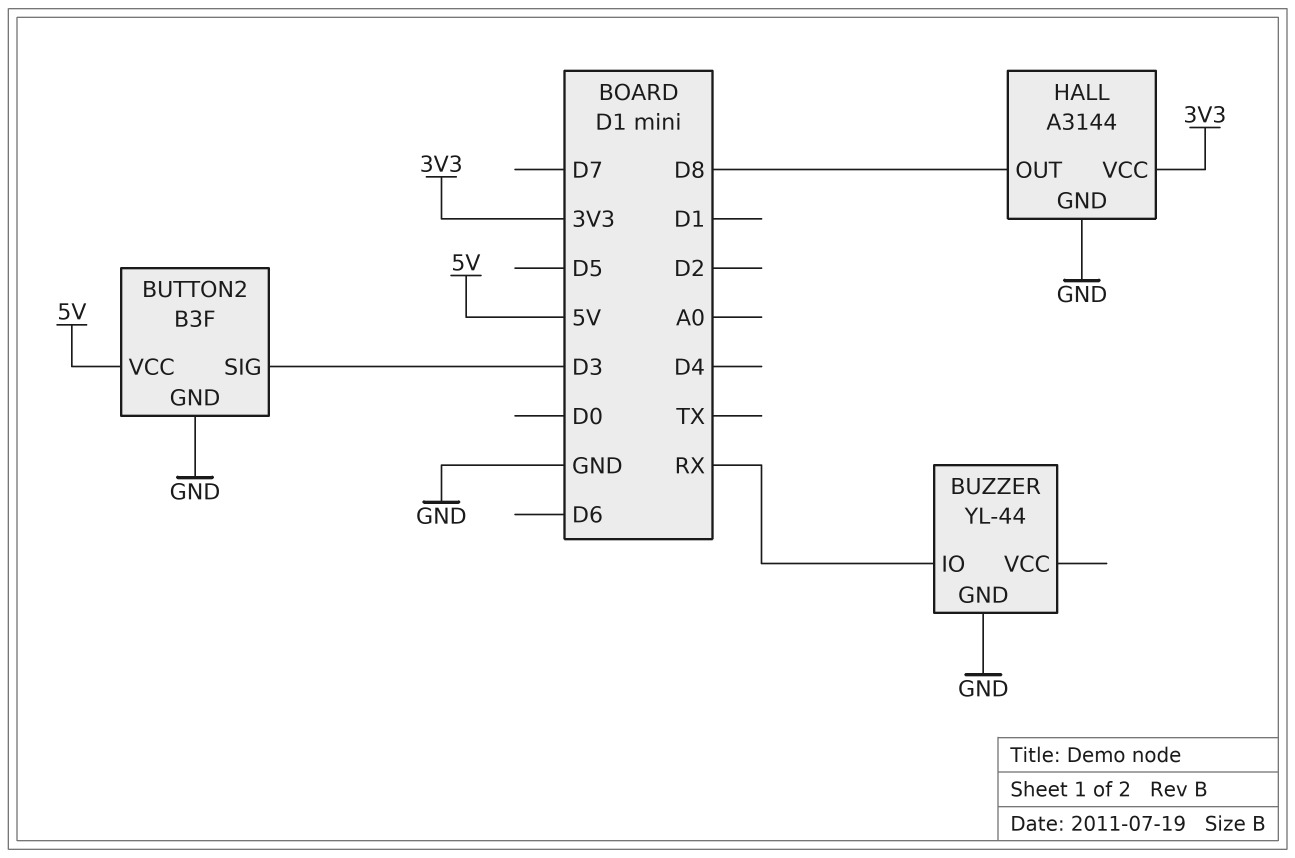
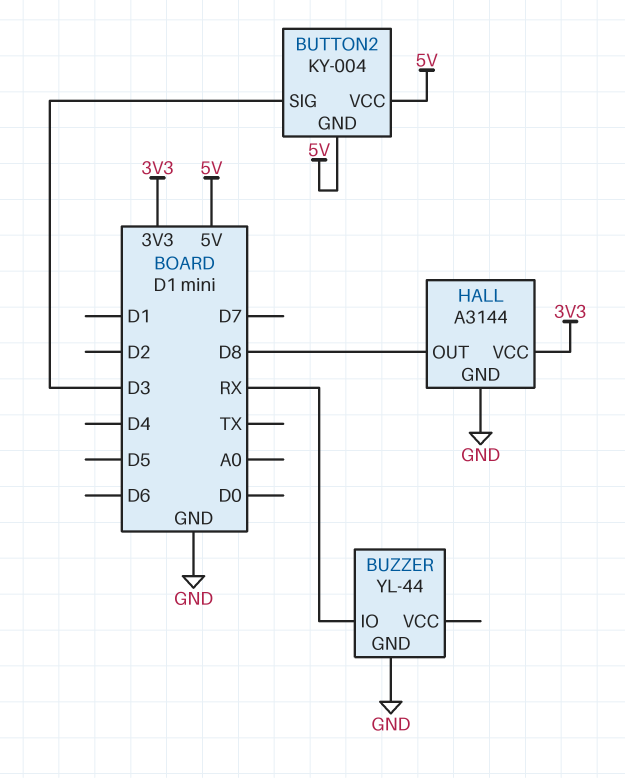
BUTTON2: B3F -> KY-004
BUTTON2 pin GND: GND -> 5V

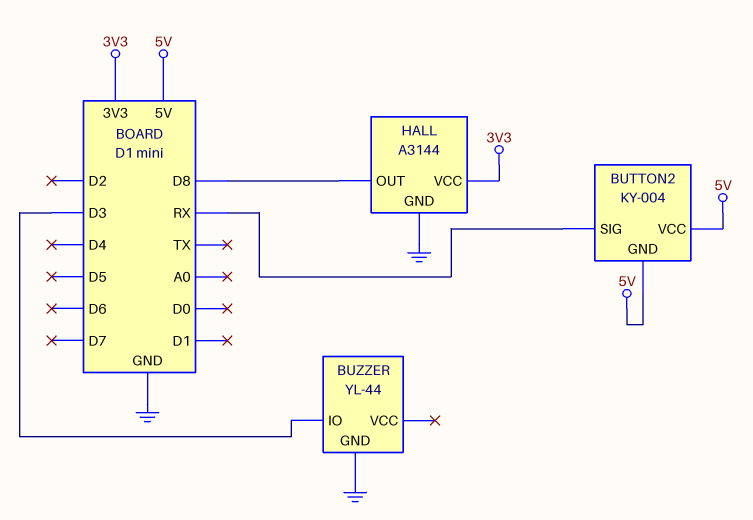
BUTTON2 pin SIG: D3 -> RX
BUZZER pin IO: RX -> D3

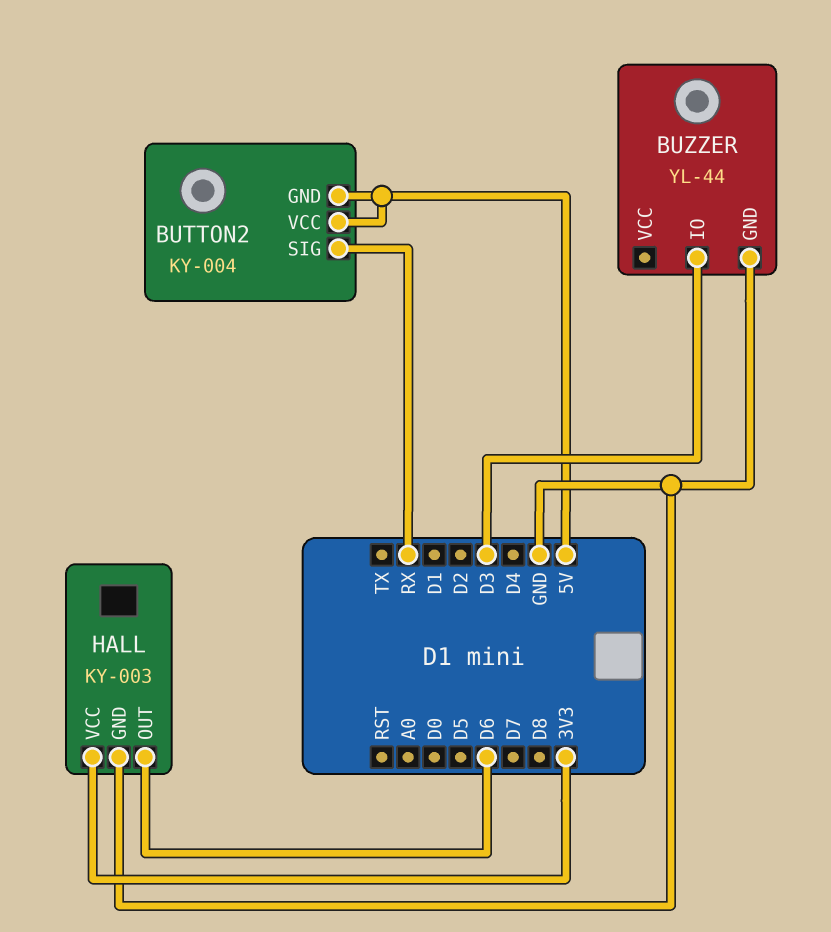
HALL: A3144 -> KY-003
HALL pin OUT: D8 -> D6

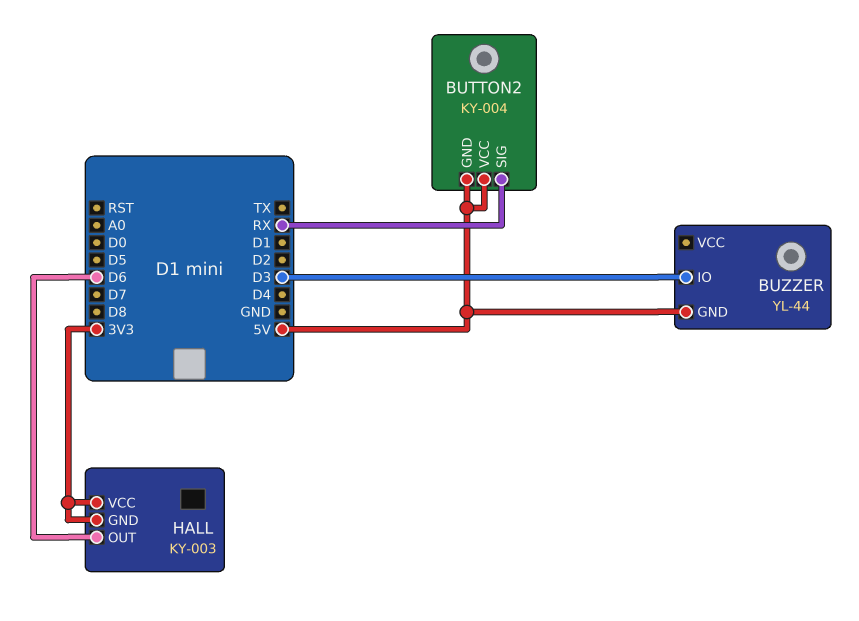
BUZZER pin GND: GND -> 5V
HALL pin GND: GND -> 3V3

